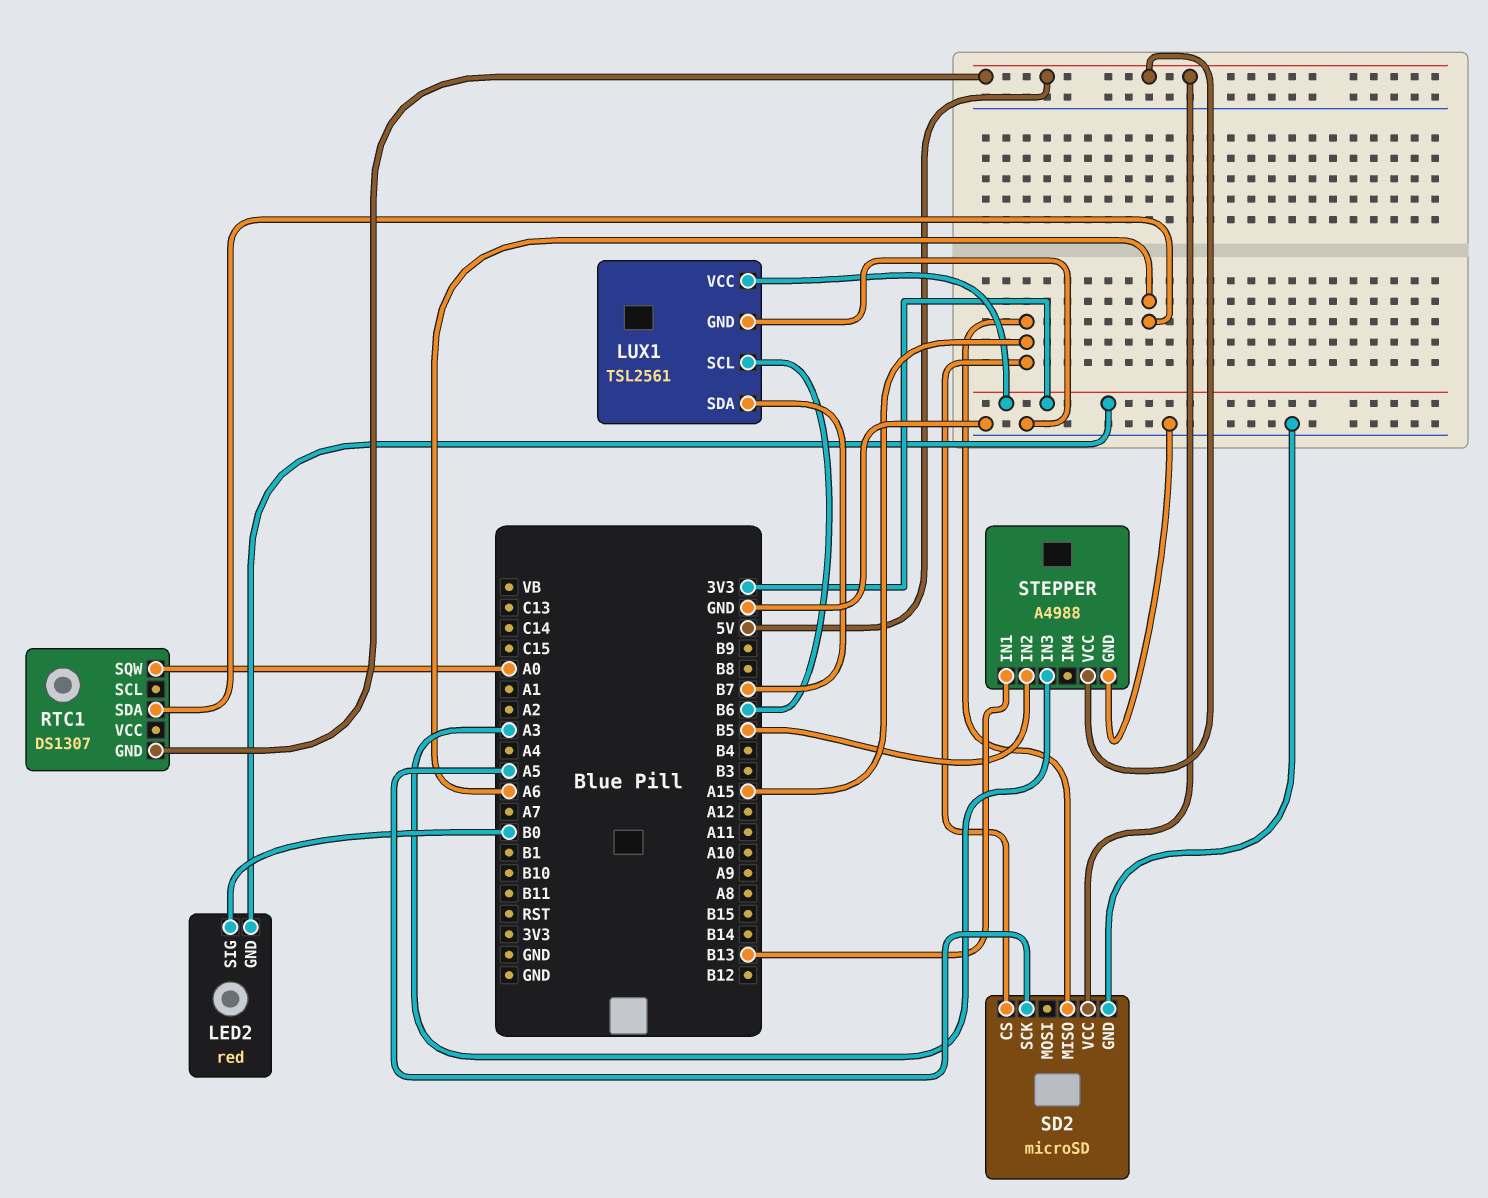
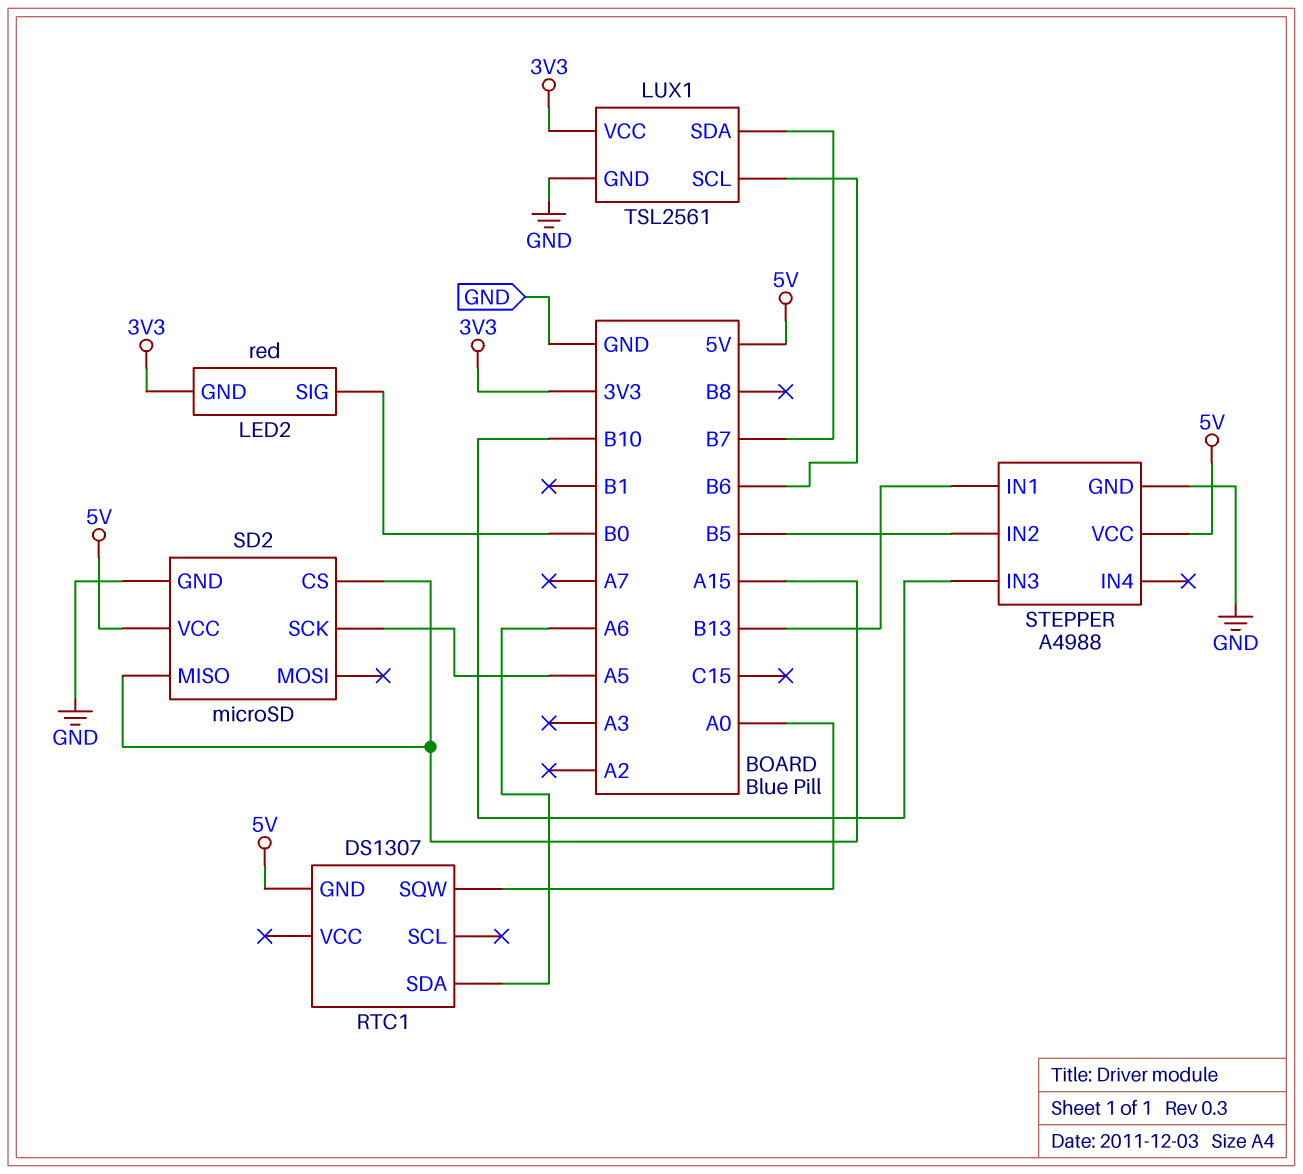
STEPPER pin IN3: A3 -> B10

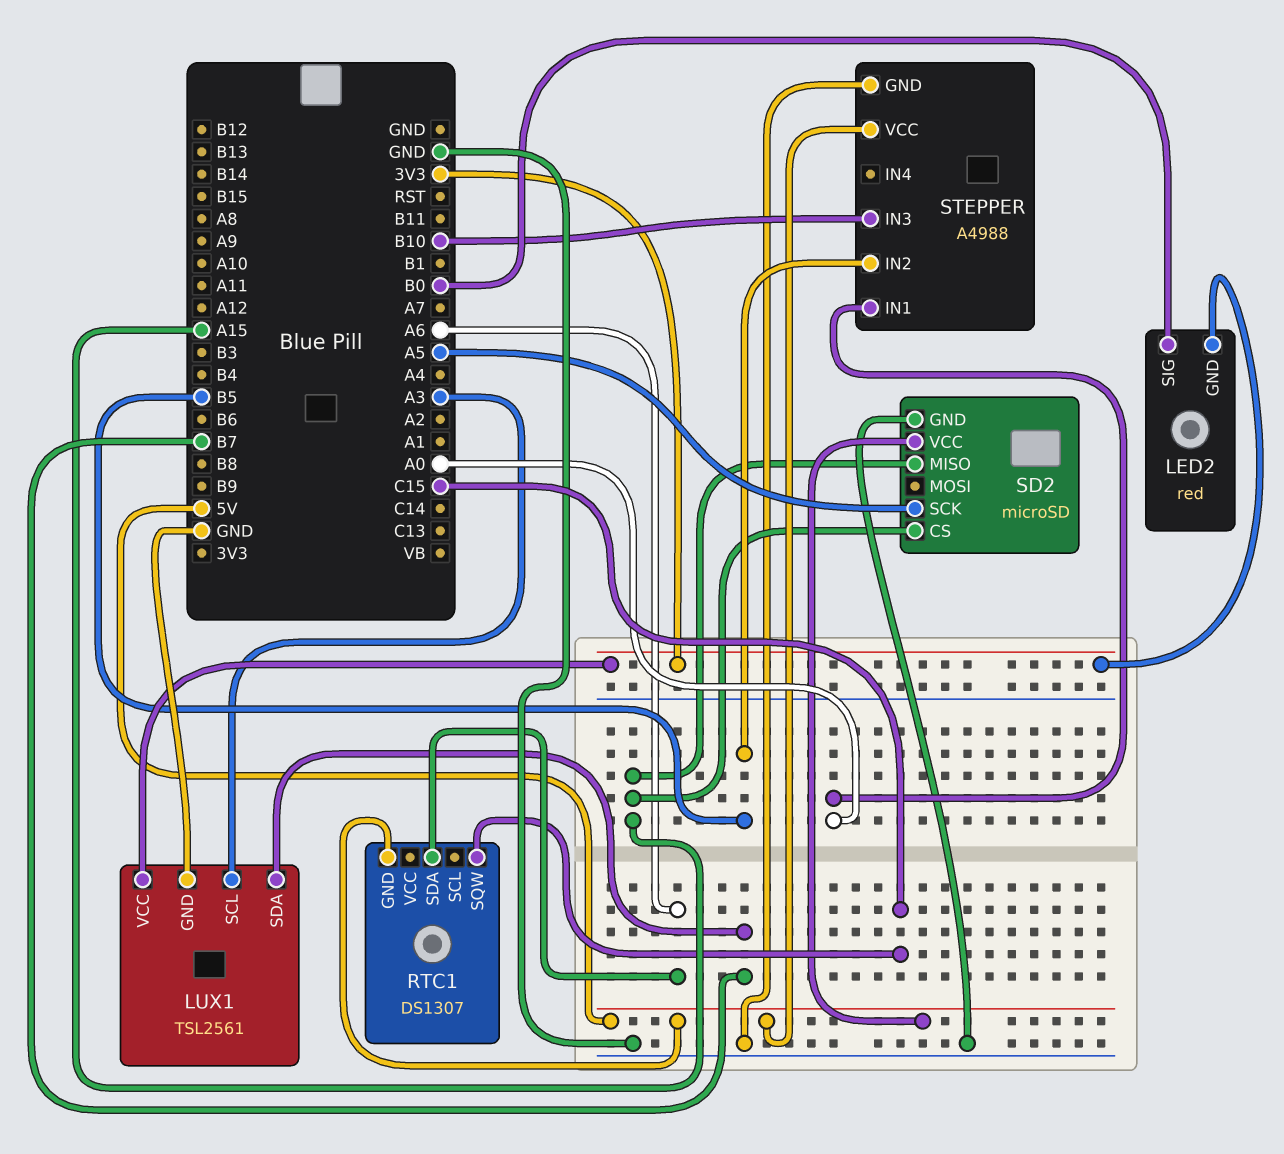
LUX1 pin SCL: B6 -> A3
RTC1 pin SQW: A0 -> C15
STEPPER pin IN1: B13 -> A0

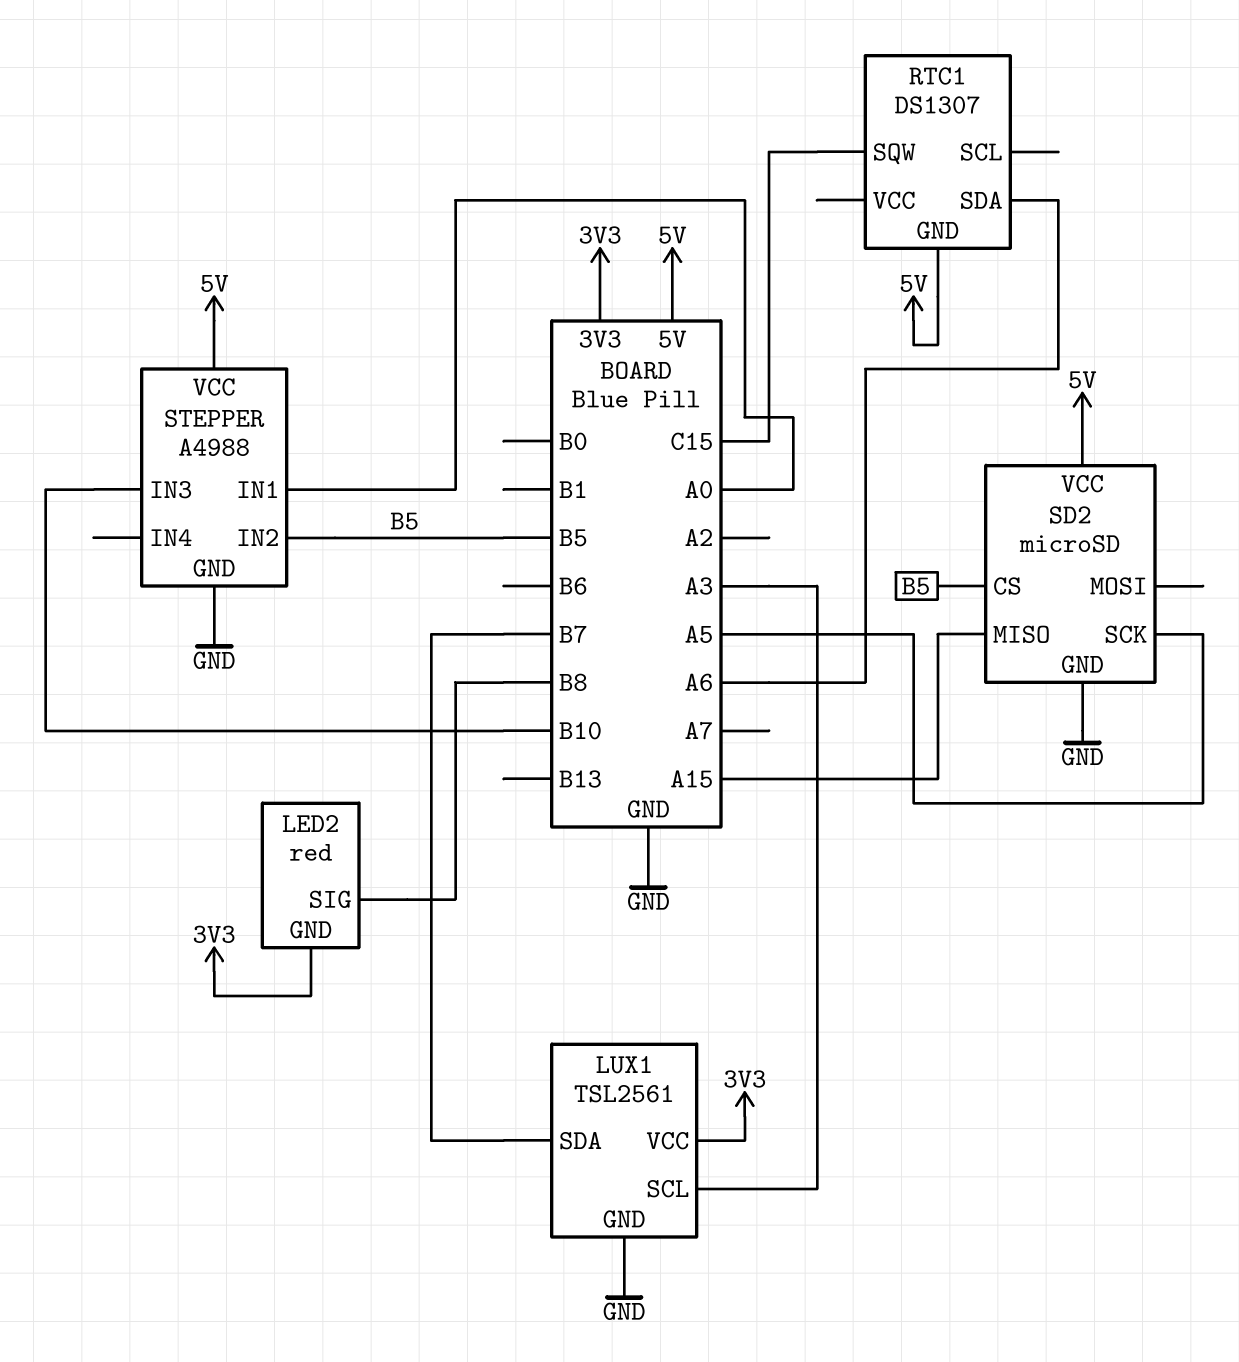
LED2 pin SIG: B0 -> B8
SD2 pin CS: A15 -> B5

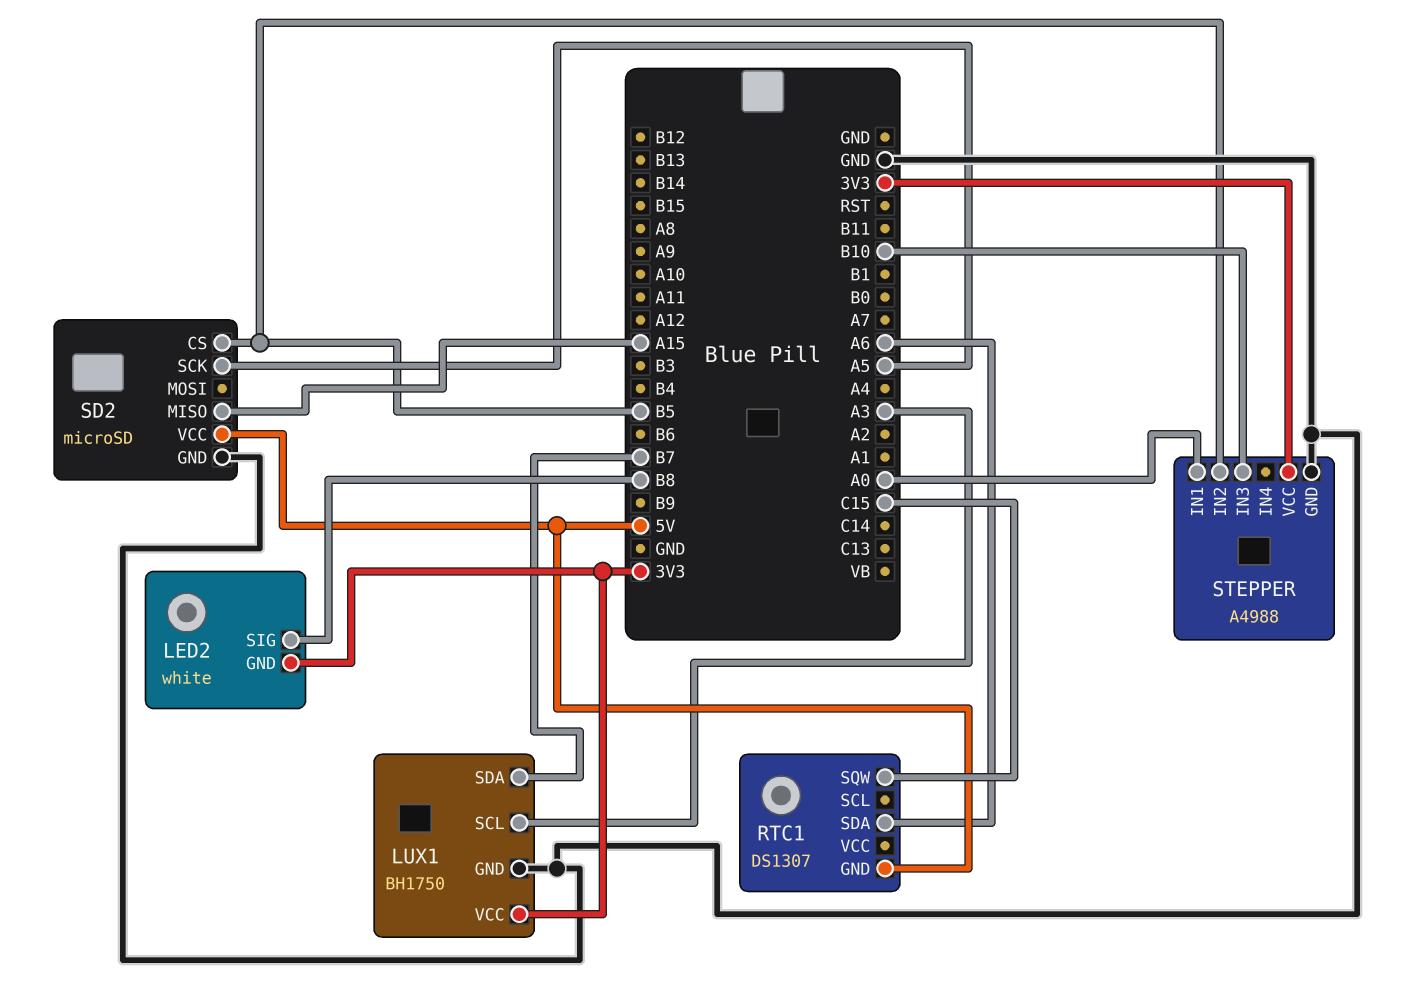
LED2: red -> white
LUX1: TSL2561 -> BH1750
STEPPER pin VCC: 5V -> 3V3

